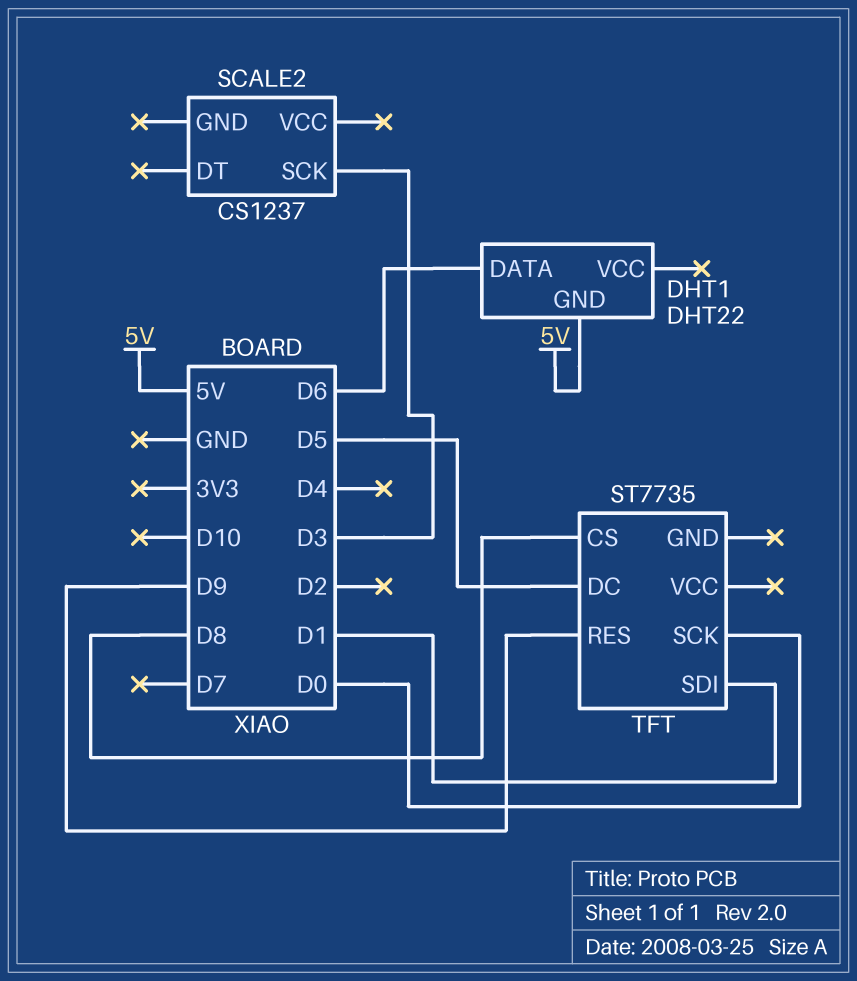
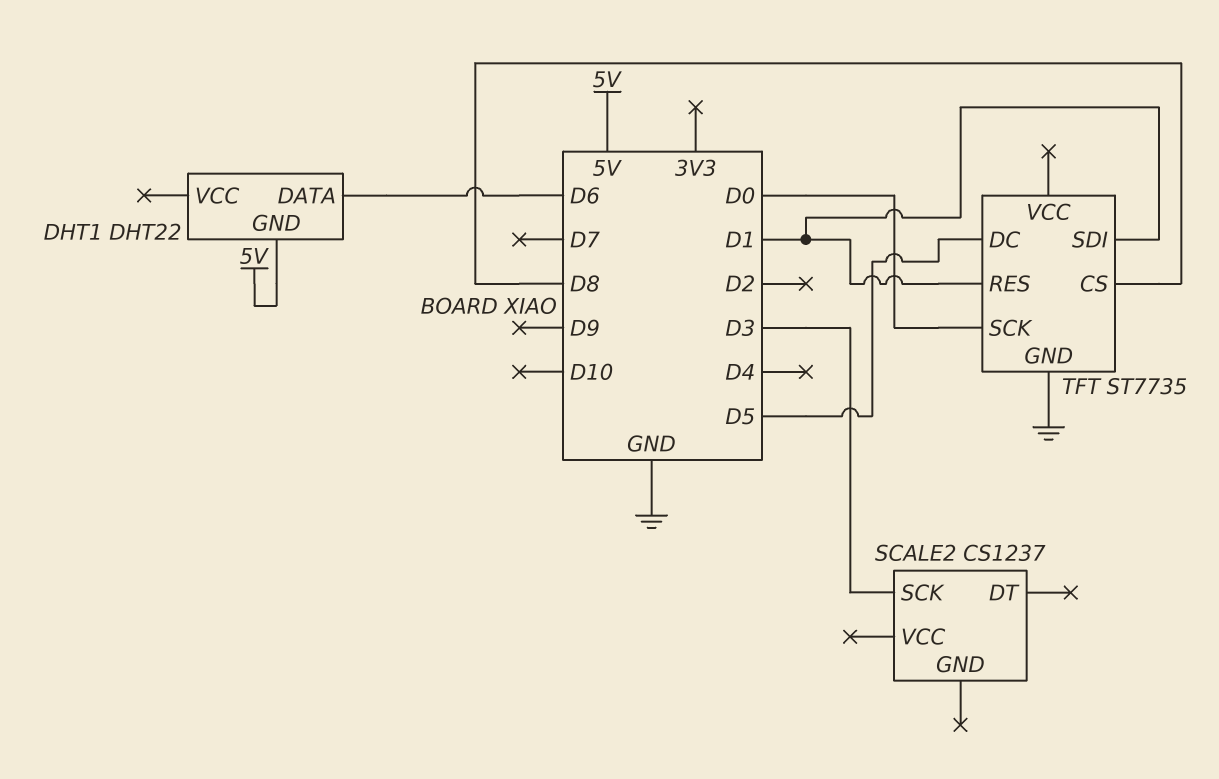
TFT pin GND: none -> GND
TFT pin RES: D9 -> D1

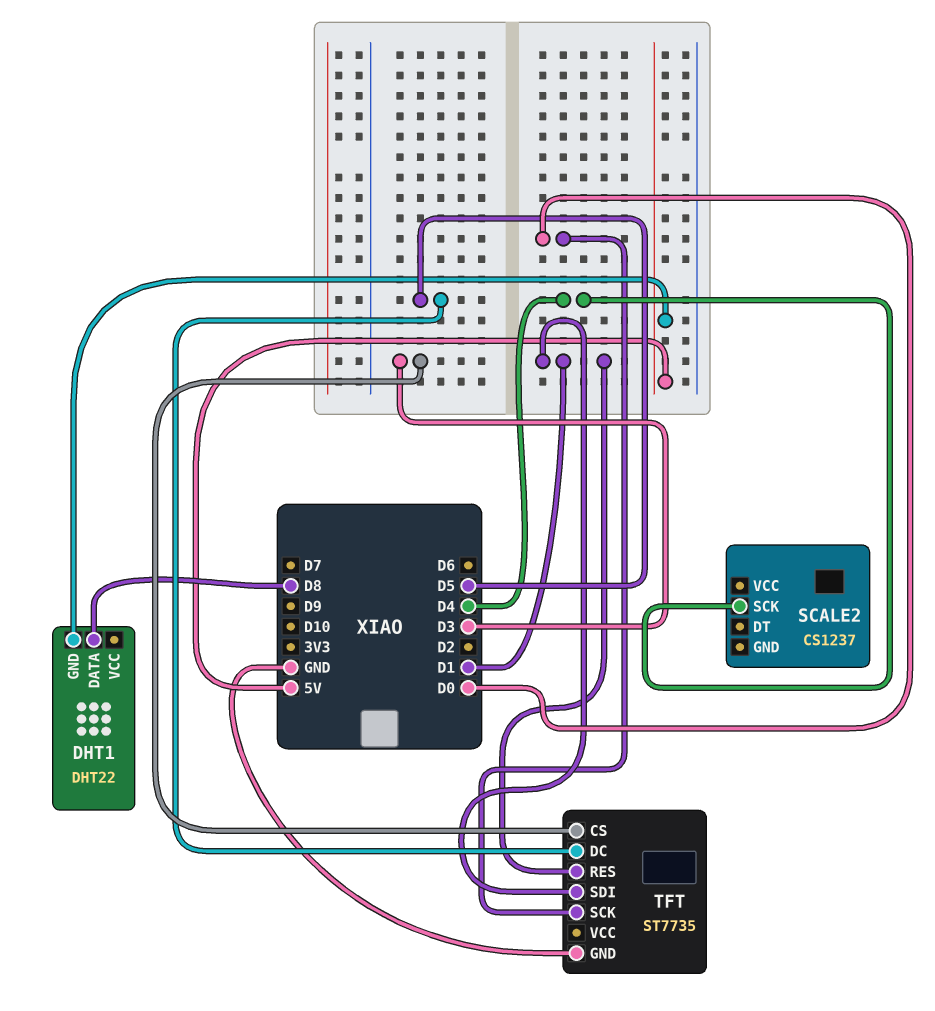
DHT1 pin DATA: D6 -> D8
SCALE2 pin SCK: D3 -> D4
TFT pin CS: D8 -> D3

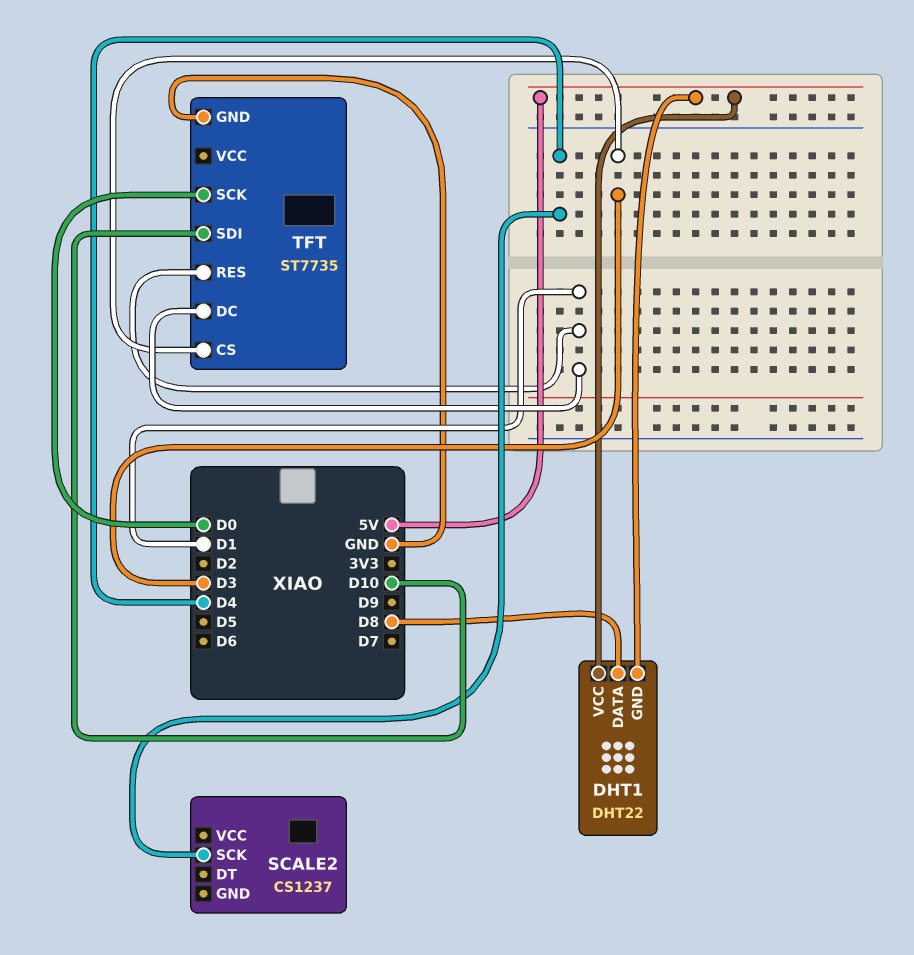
DHT1 pin VCC: none -> 5V
TFT pin DC: D5 -> D1
TFT pin SDI: D1 -> D10

